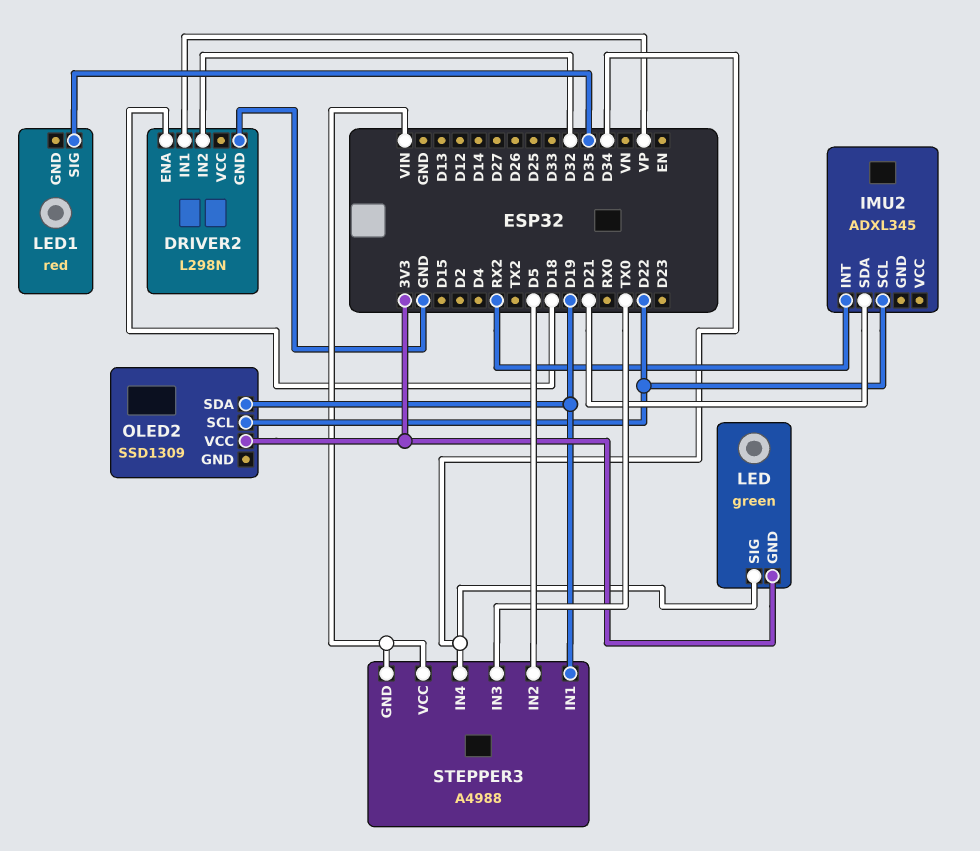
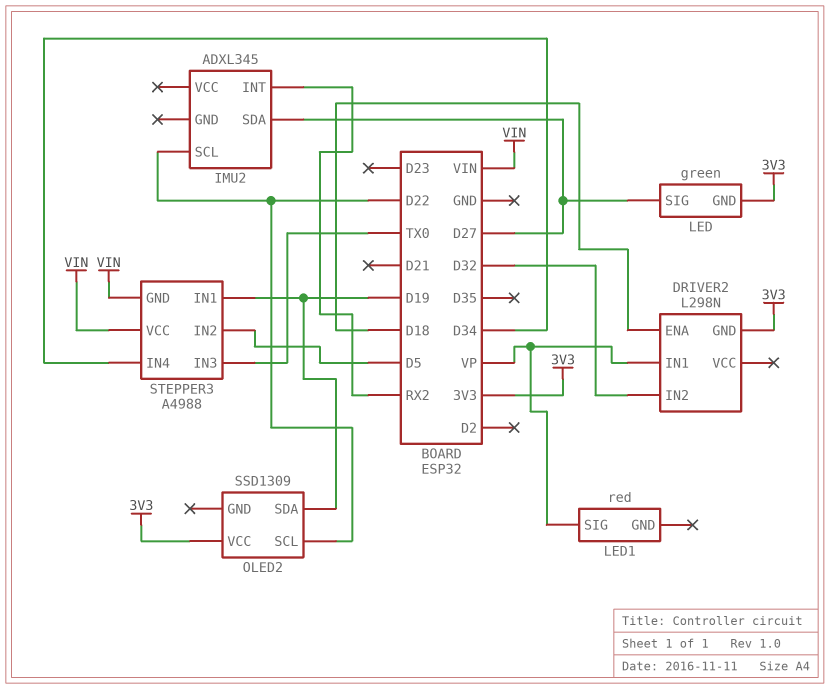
DRIVER2 pin GND: GND -> 3V3
IMU2 pin SDA: D21 -> D27
LED pin SIG: D34 -> D27
LED1 pin SIG: D35 -> VP

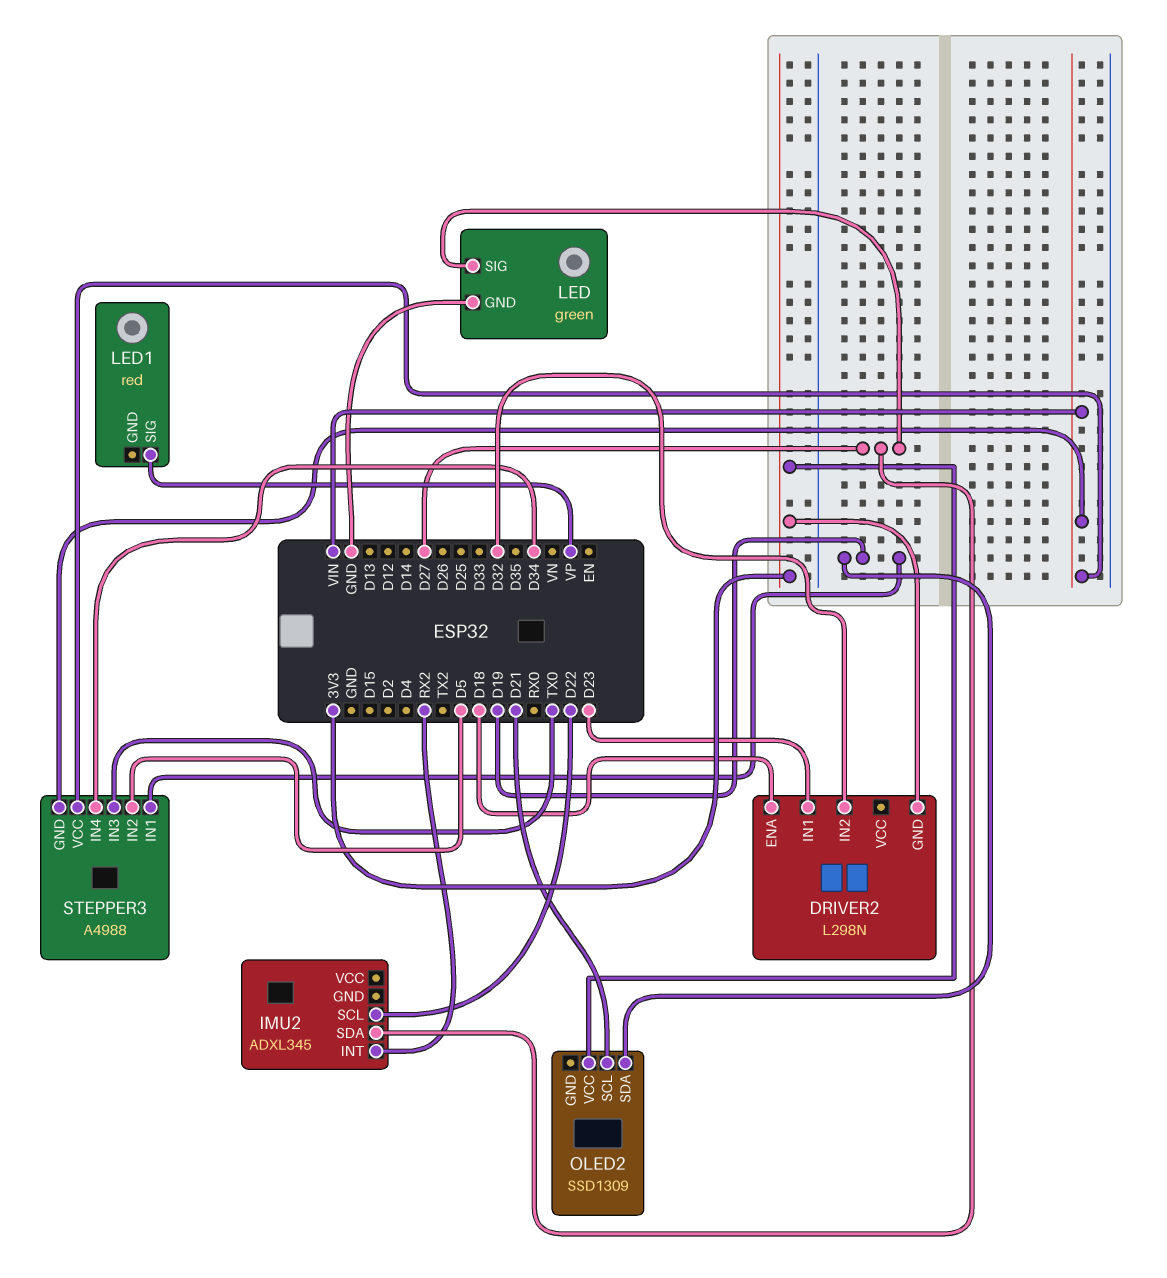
DRIVER2 pin IN1: VP -> D23
LED pin GND: 3V3 -> GND
OLED2 pin SCL: D22 -> D21

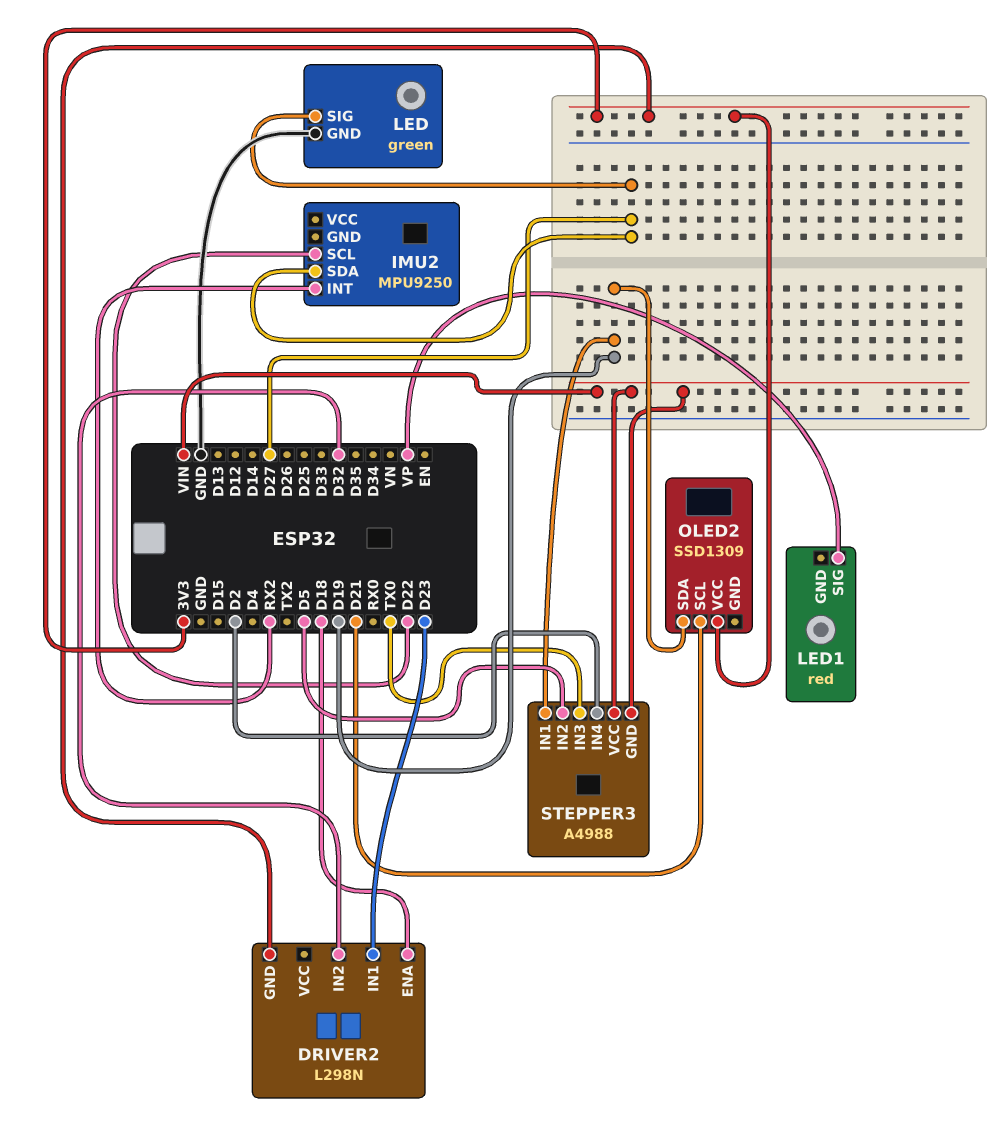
IMU2: ADXL345 -> MPU9250
STEPPER3 pin IN4: D34 -> D2

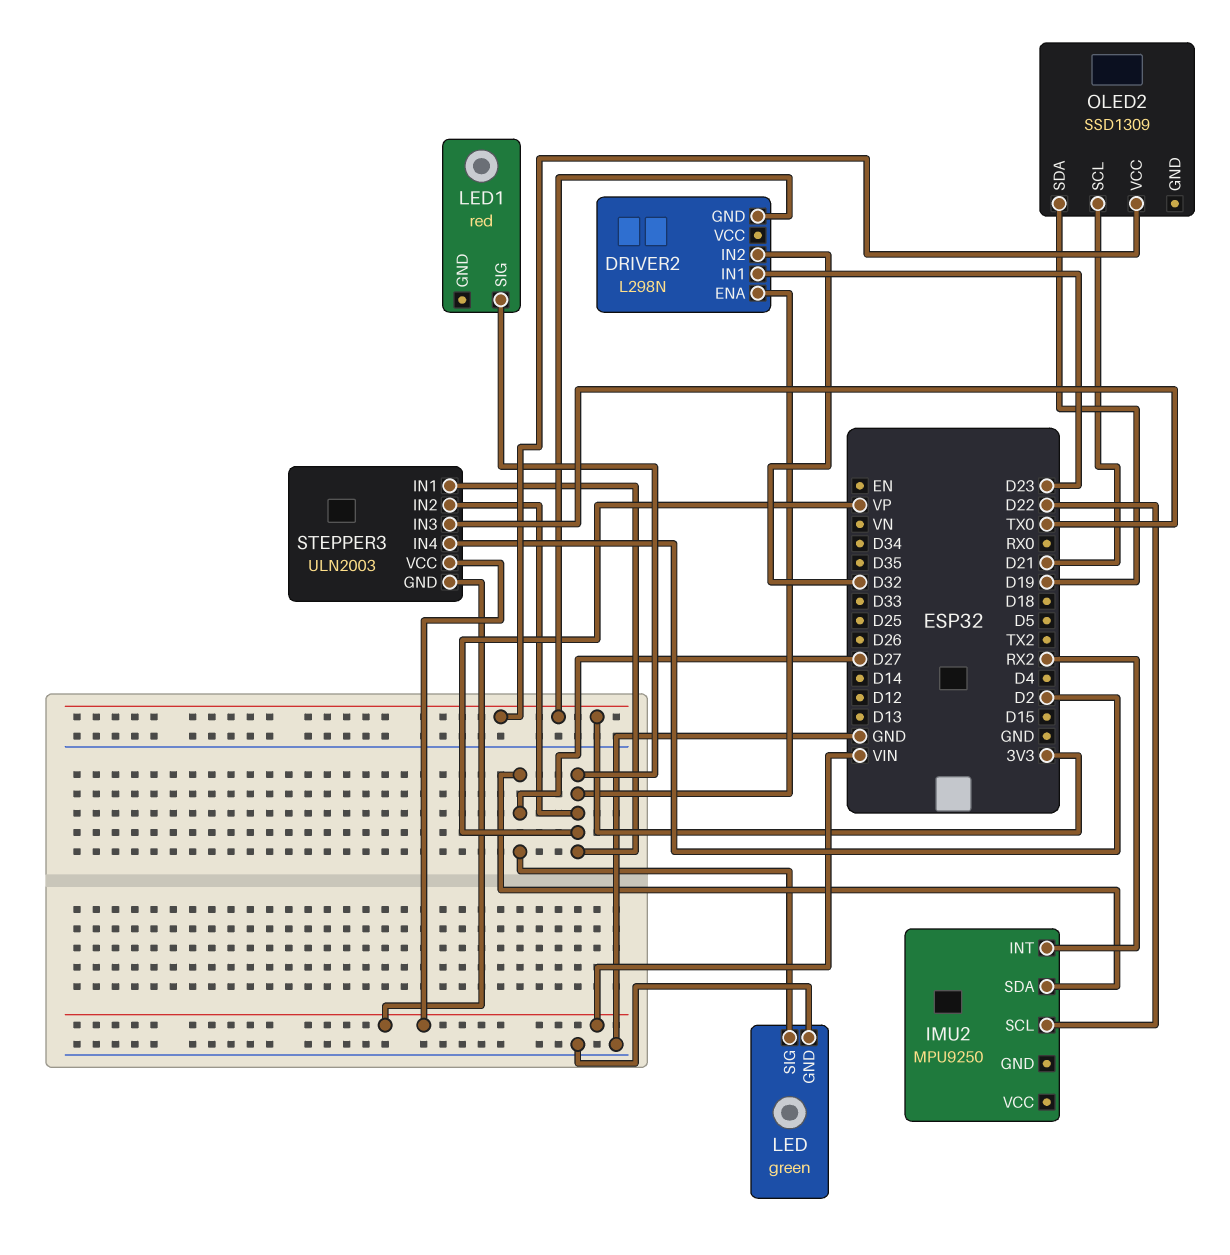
DRIVER2 pin ENA: D18 -> VP
STEPPER3: A4988 -> ULN2003
STEPPER3 pin IN1: D19 -> VP
STEPPER3 pin IN2: D5 -> VP

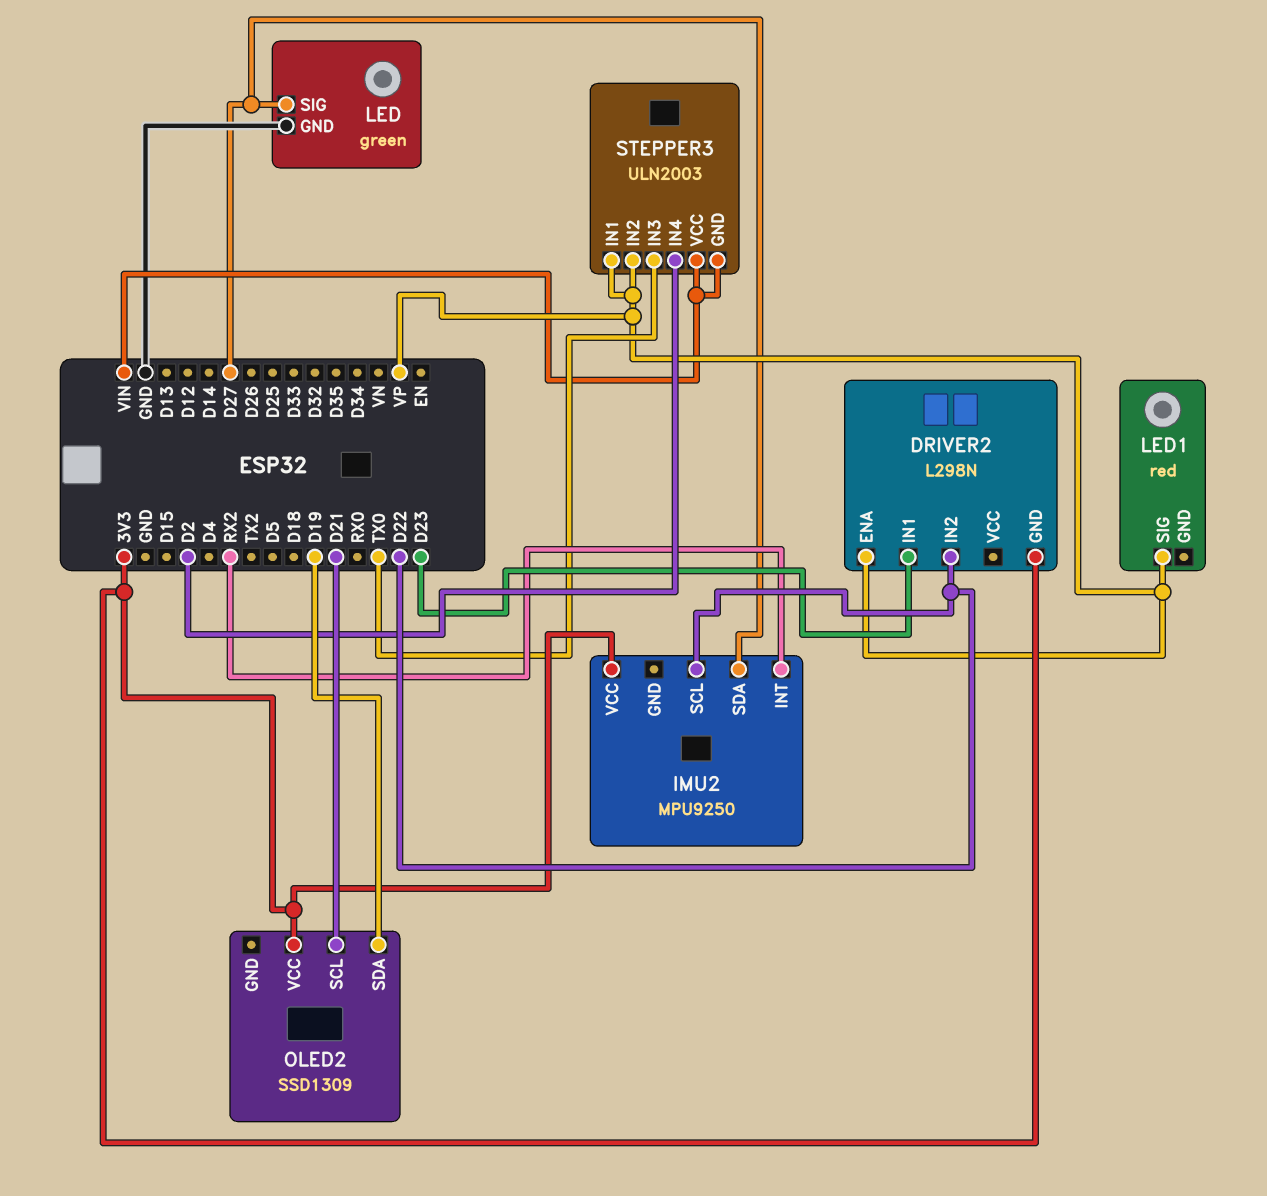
DRIVER2 pin IN2: D32 -> D22
IMU2 pin VCC: none -> 3V3

